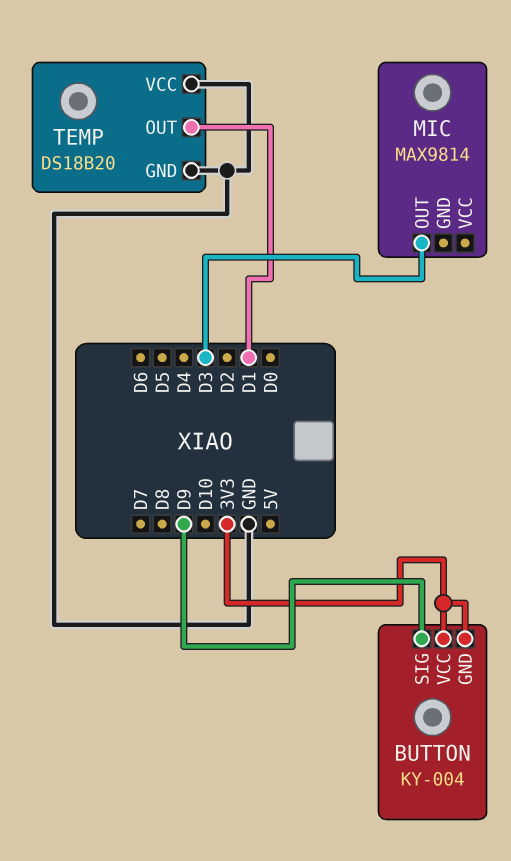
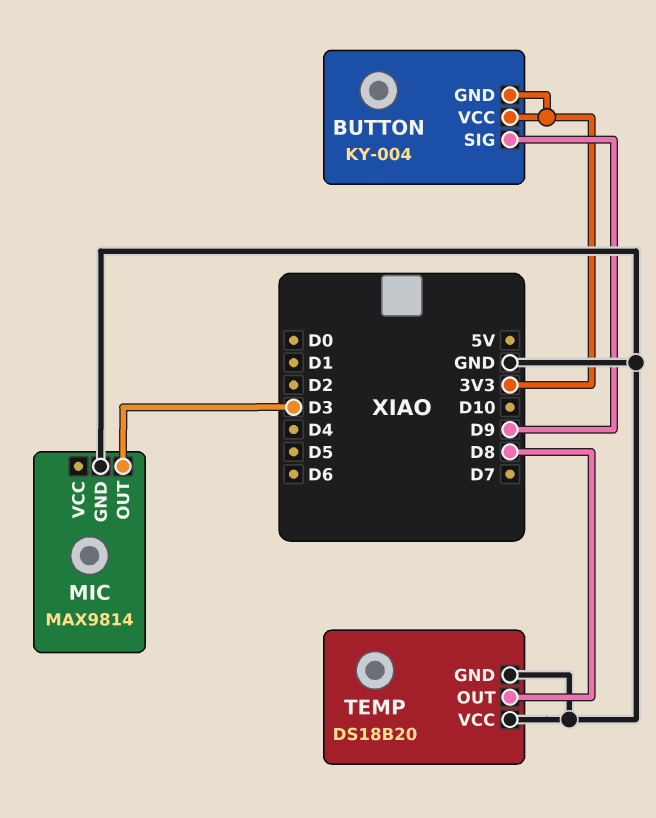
MIC pin GND: none -> GND
TEMP pin OUT: D1 -> D8

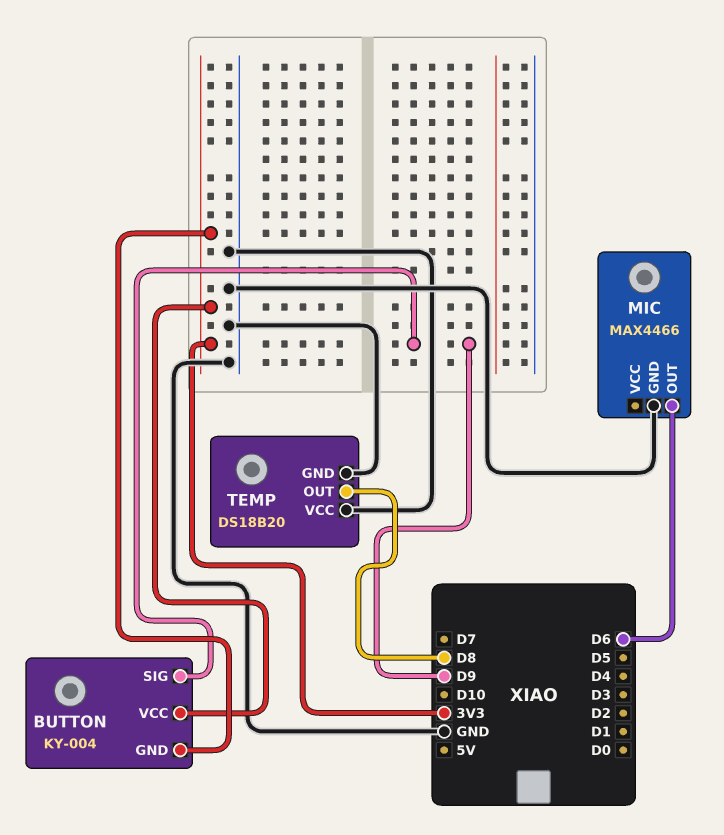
MIC: MAX9814 -> MAX4466
MIC pin OUT: D3 -> D6

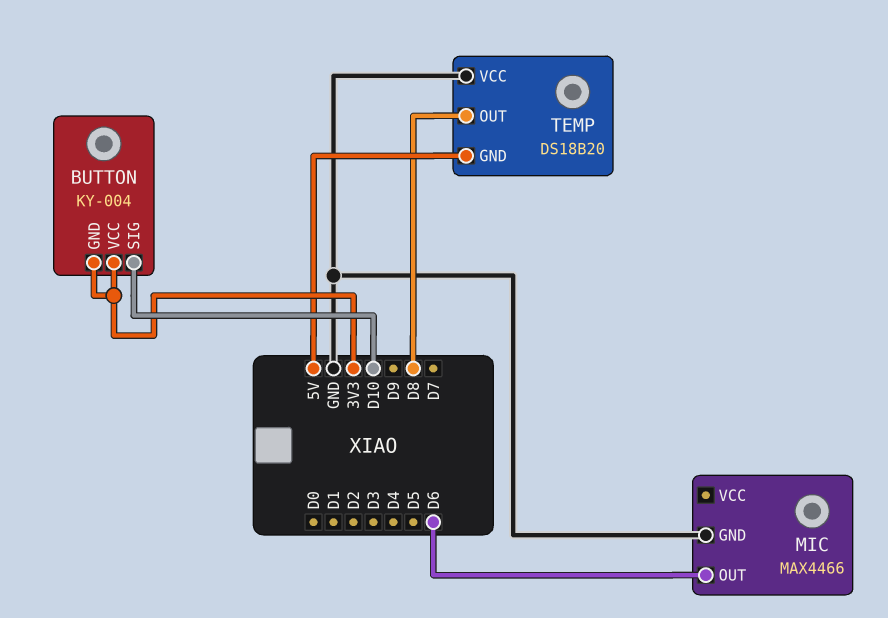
BUTTON pin SIG: D9 -> D10
TEMP pin GND: GND -> 5V

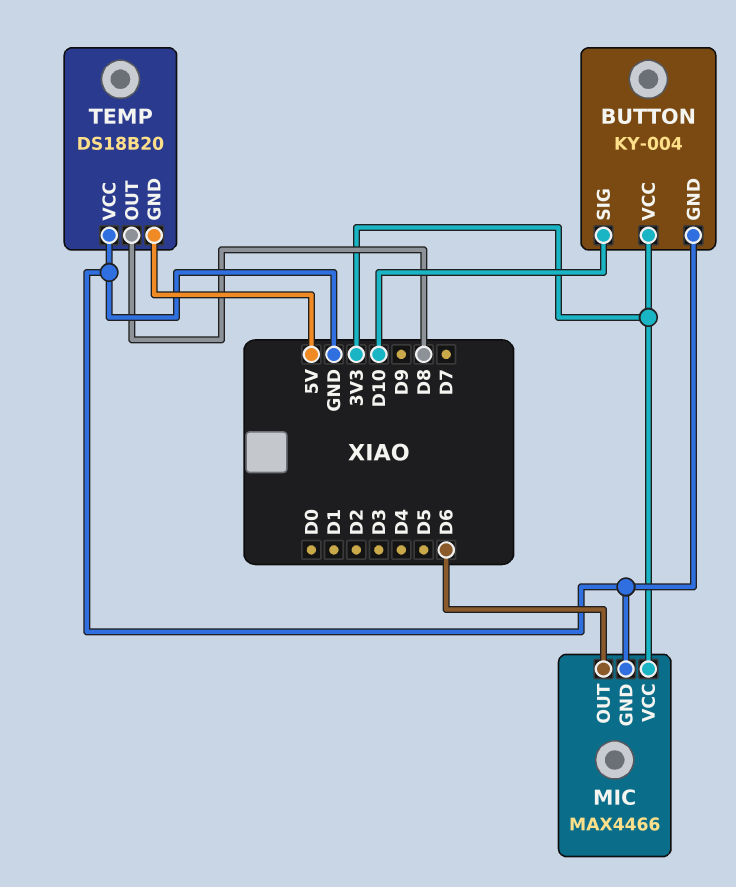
BUTTON pin GND: 3V3 -> GND
MIC pin VCC: none -> 3V3

